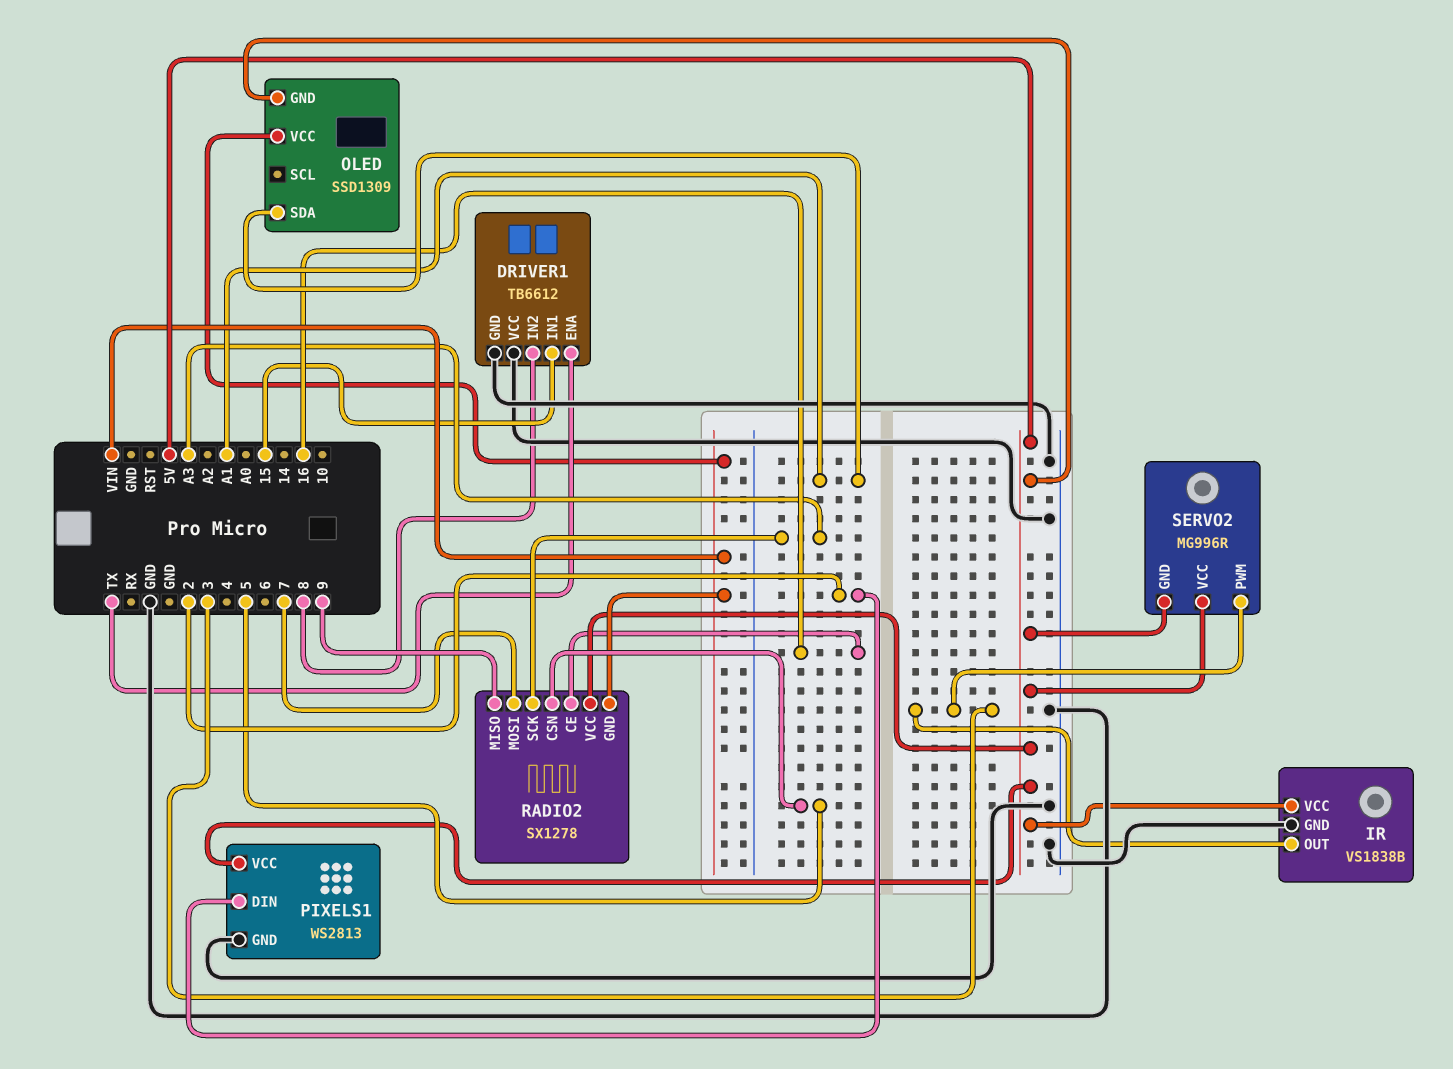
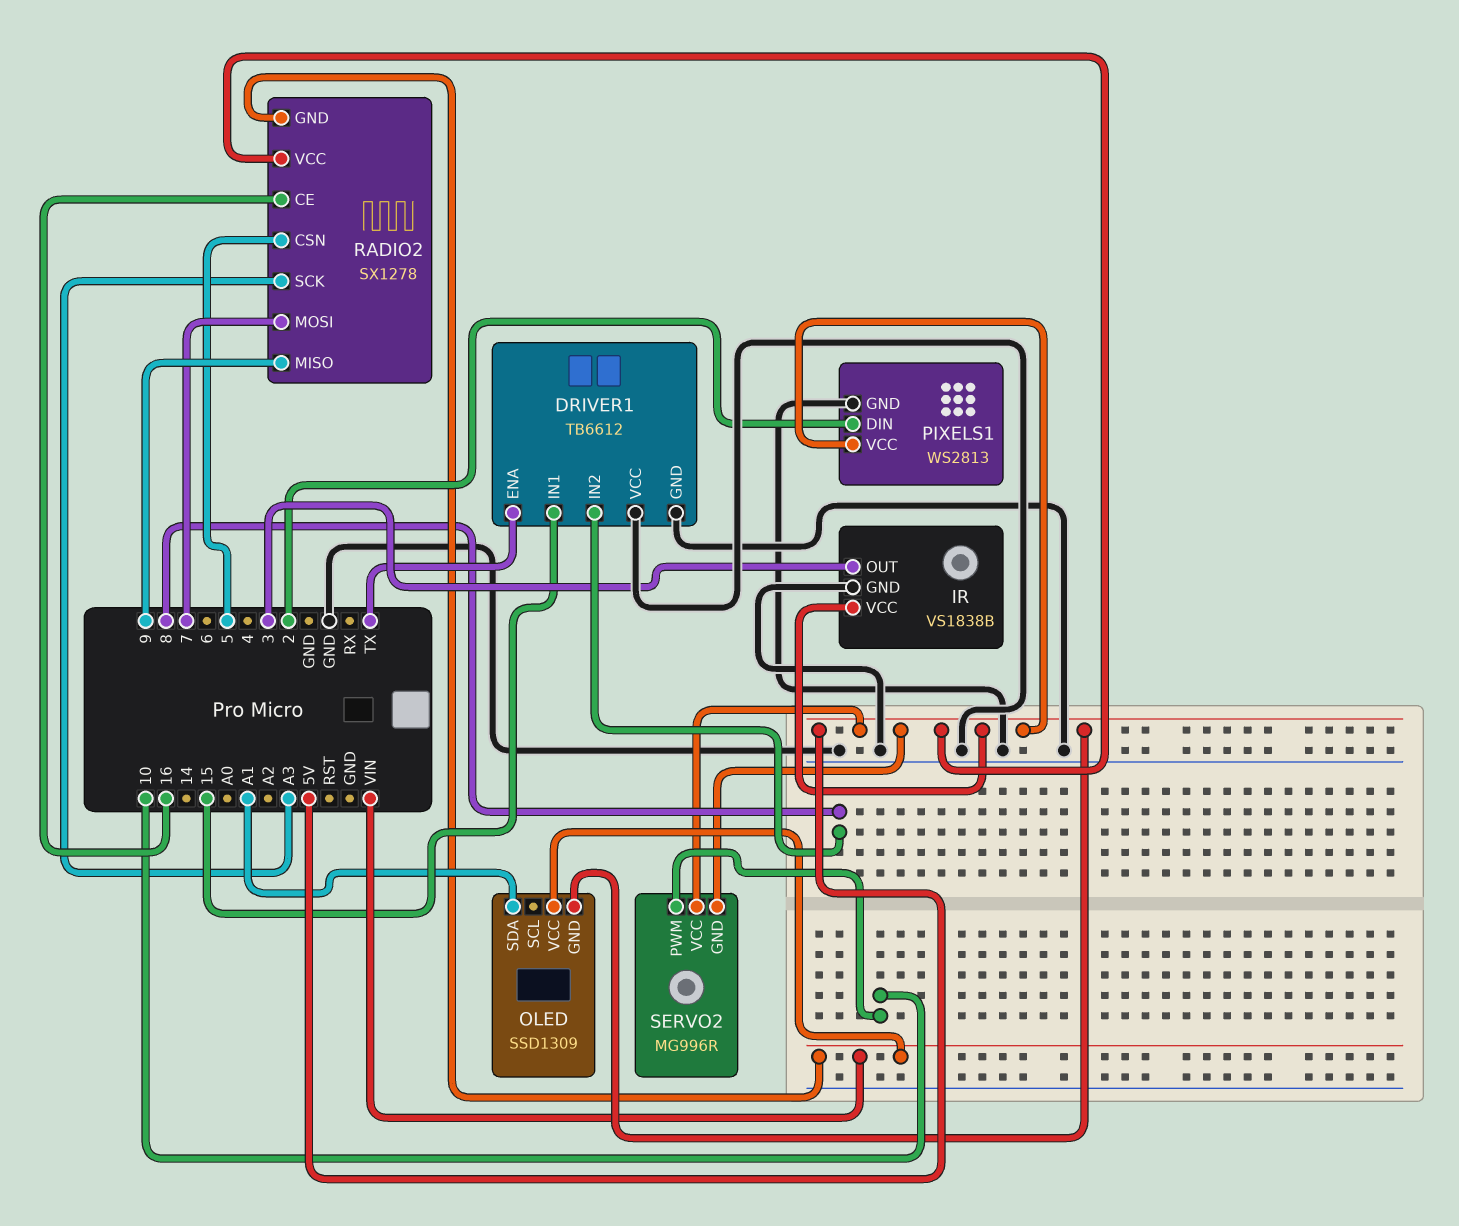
SERVO2 pin PWM: 3 -> 10

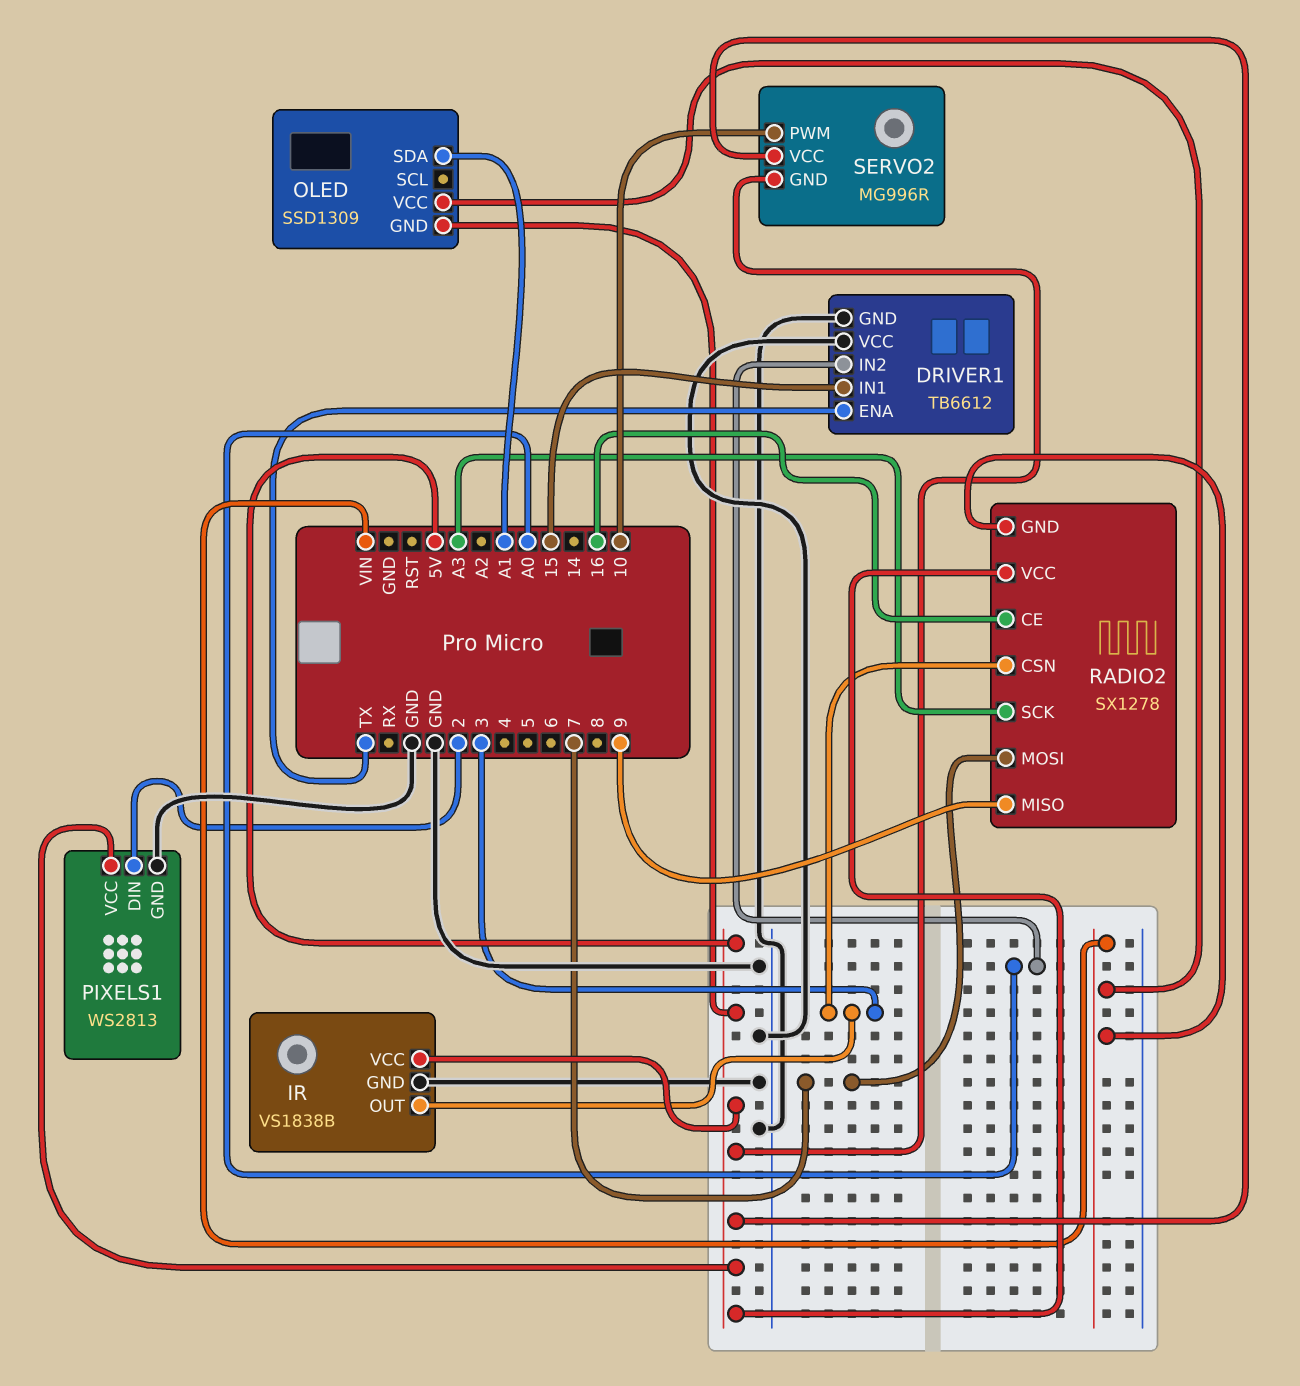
DRIVER1 pin IN2: 8 -> A0
RADIO2 pin CSN: 5 -> 3

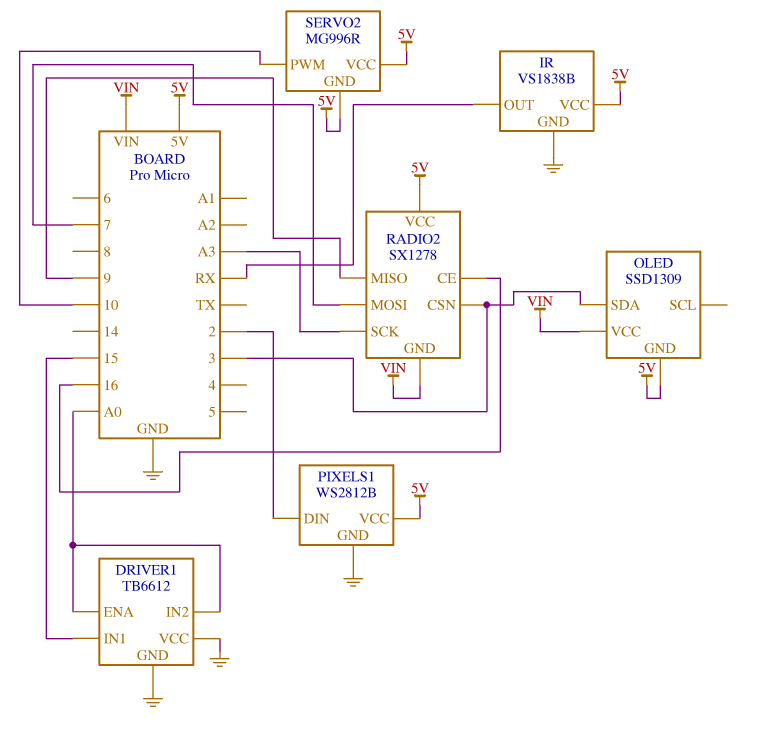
DRIVER1 pin ENA: TX -> A0
IR pin OUT: 3 -> RX
OLED pin SDA: A1 -> 3
PIXELS1: WS2813 -> WS2812B

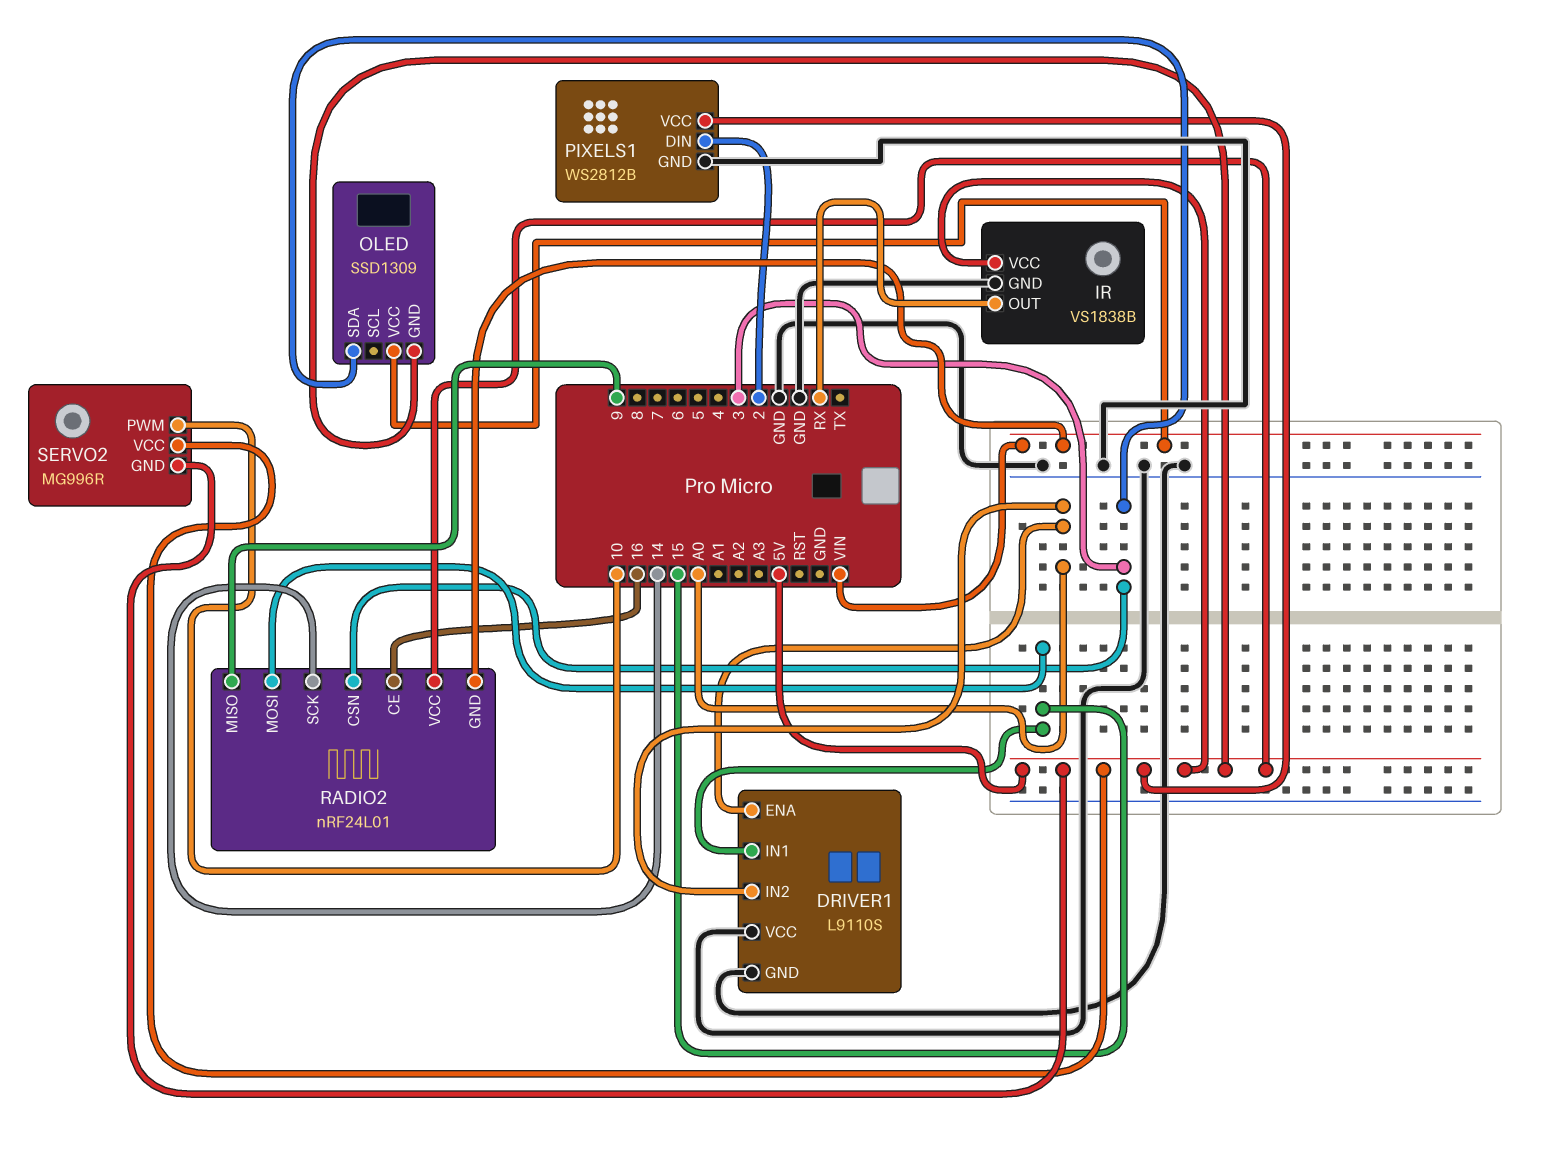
DRIVER1: TB6612 -> L9110S
RADIO2: SX1278 -> nRF24L01
RADIO2 pin MOSI: 7 -> 15
RADIO2 pin SCK: A3 -> 14

